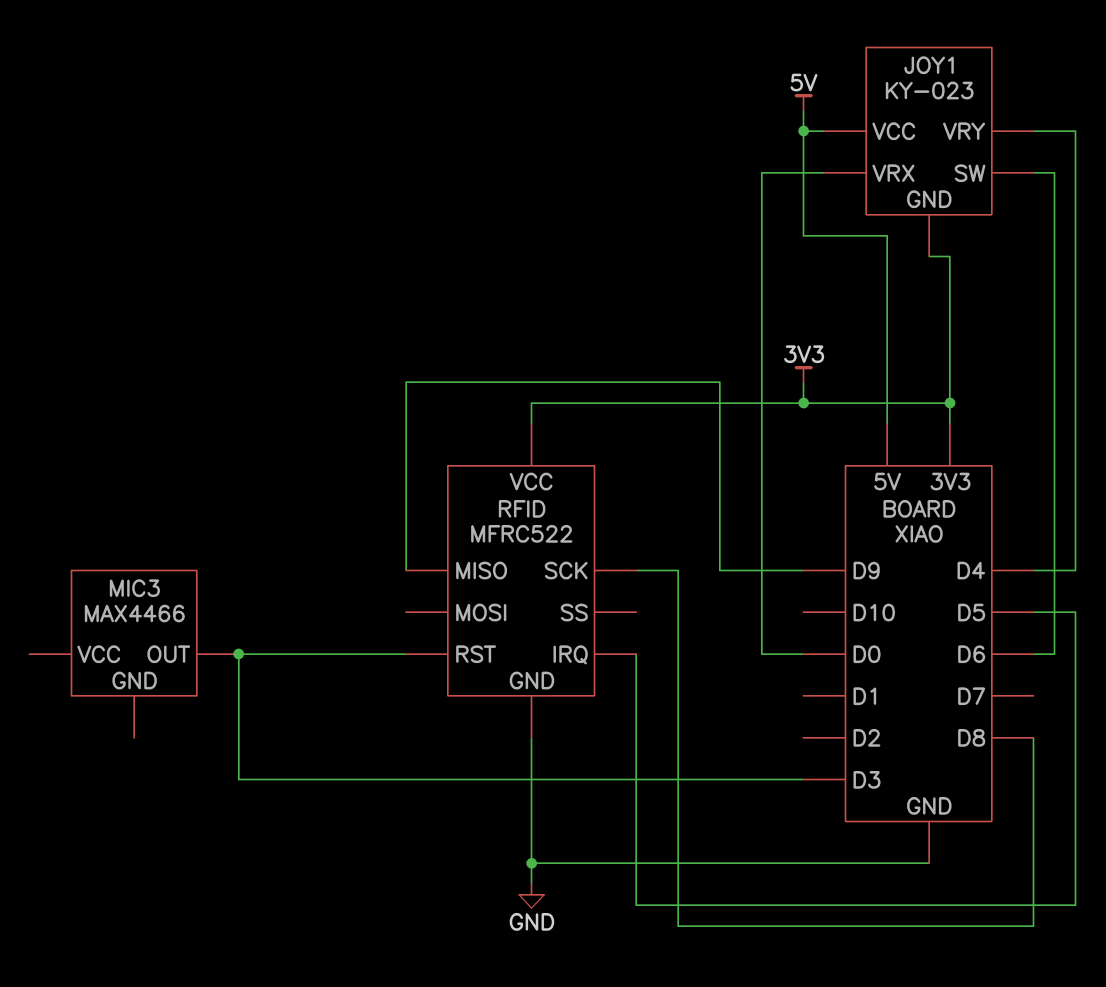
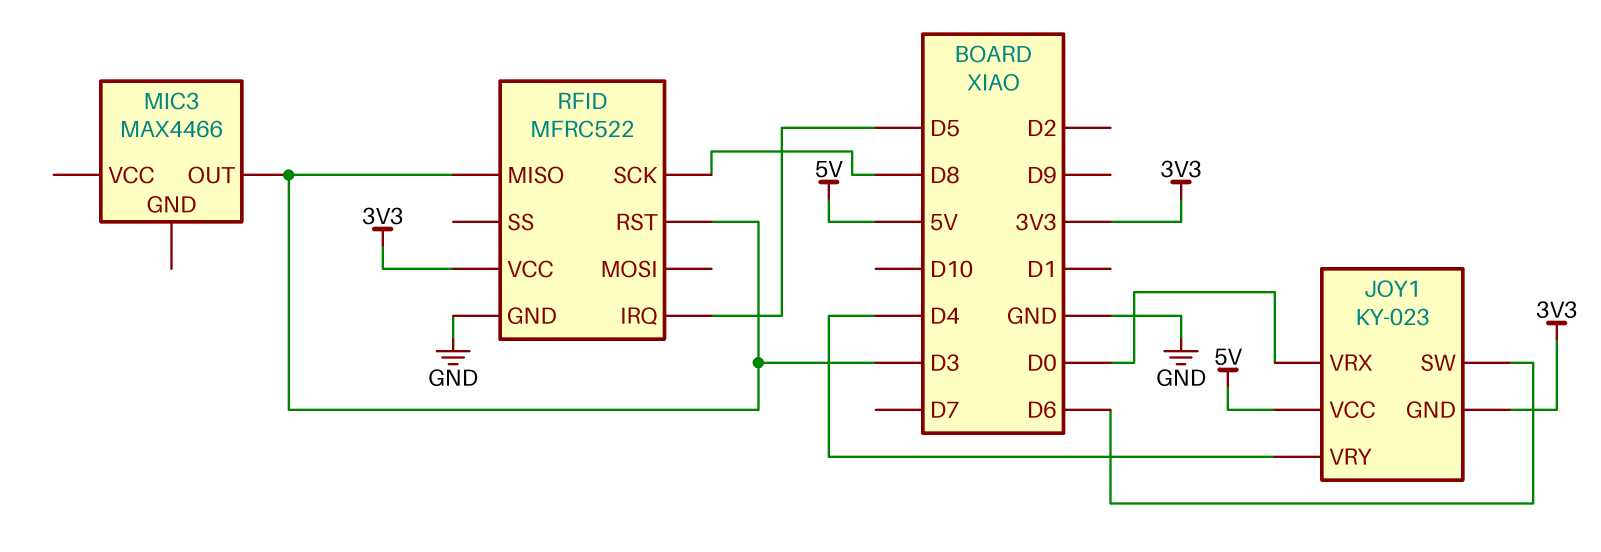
RFID pin MISO: D9 -> D3

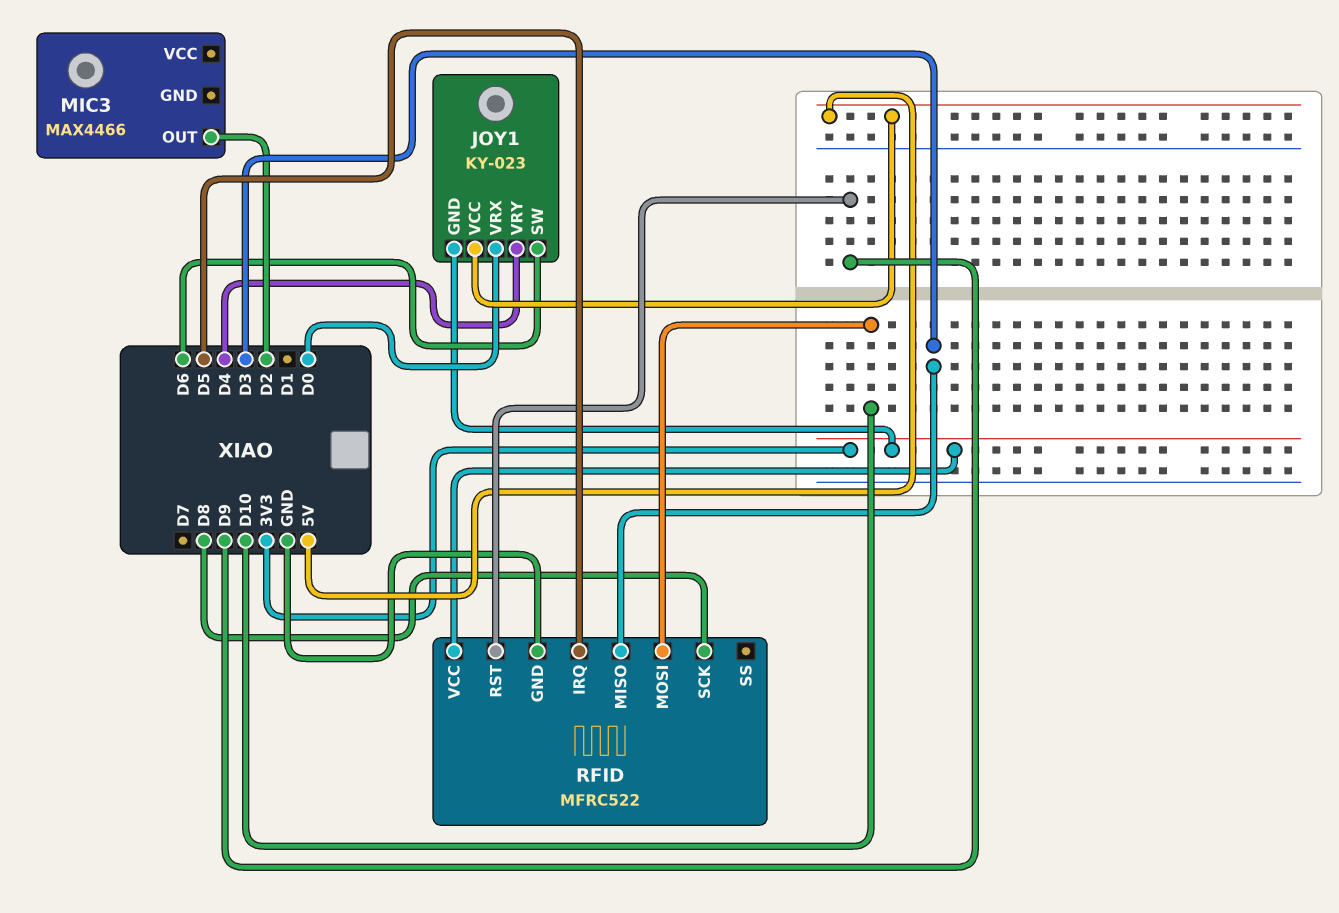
MIC3 pin OUT: D3 -> D2
RFID pin MOSI: none -> D10
RFID pin RST: D3 -> D9

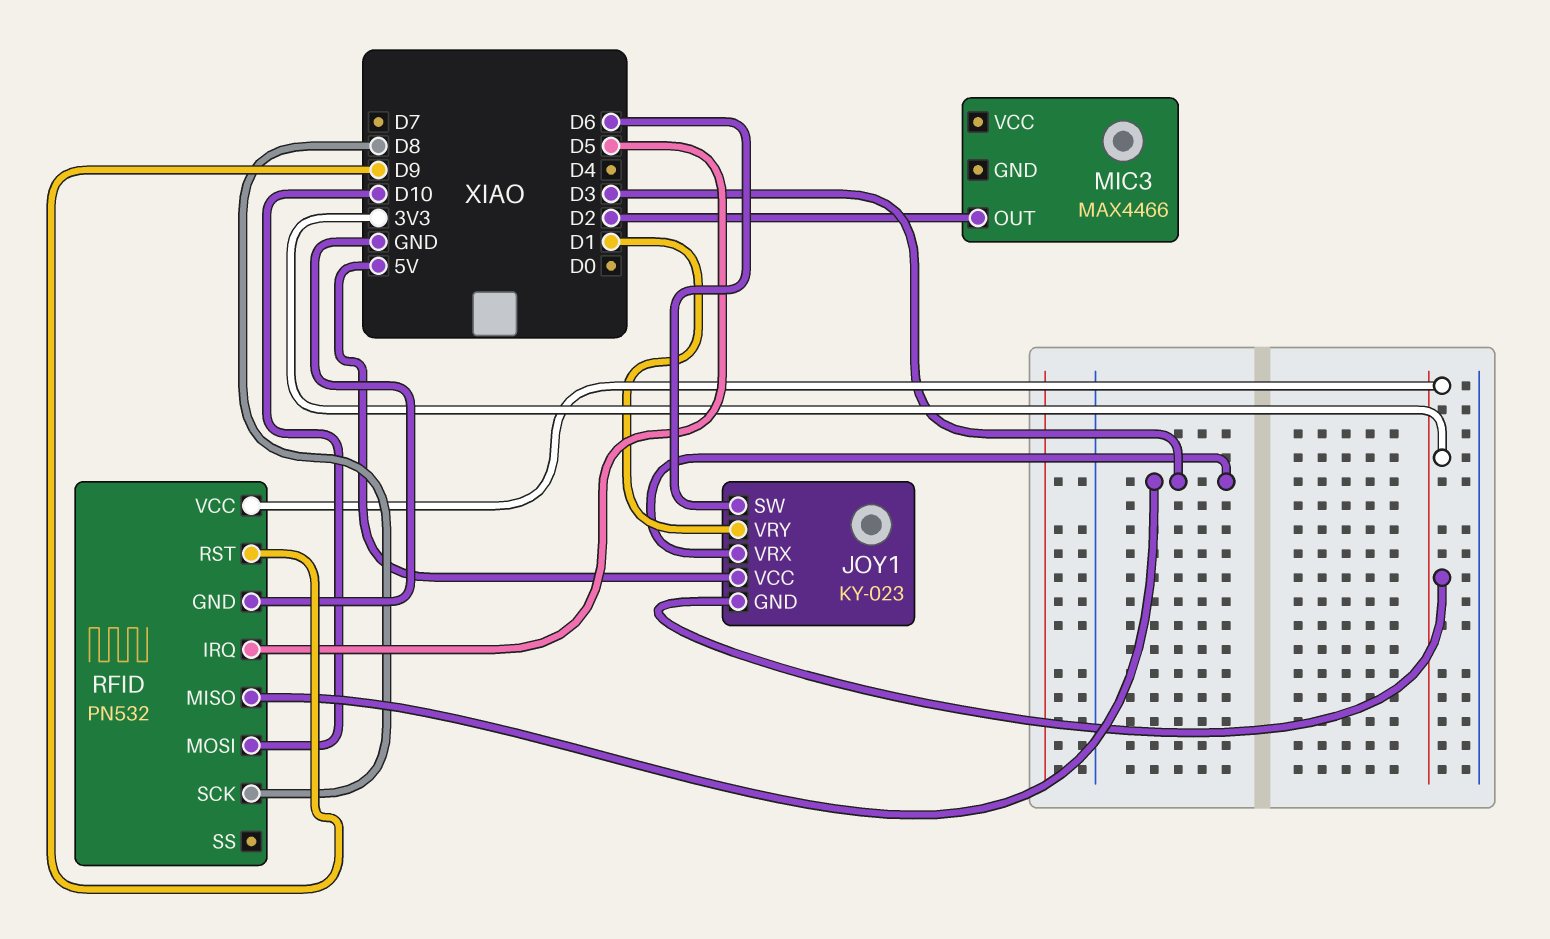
JOY1 pin VRX: D0 -> D3
JOY1 pin VRY: D4 -> D1
RFID: MFRC522 -> PN532

